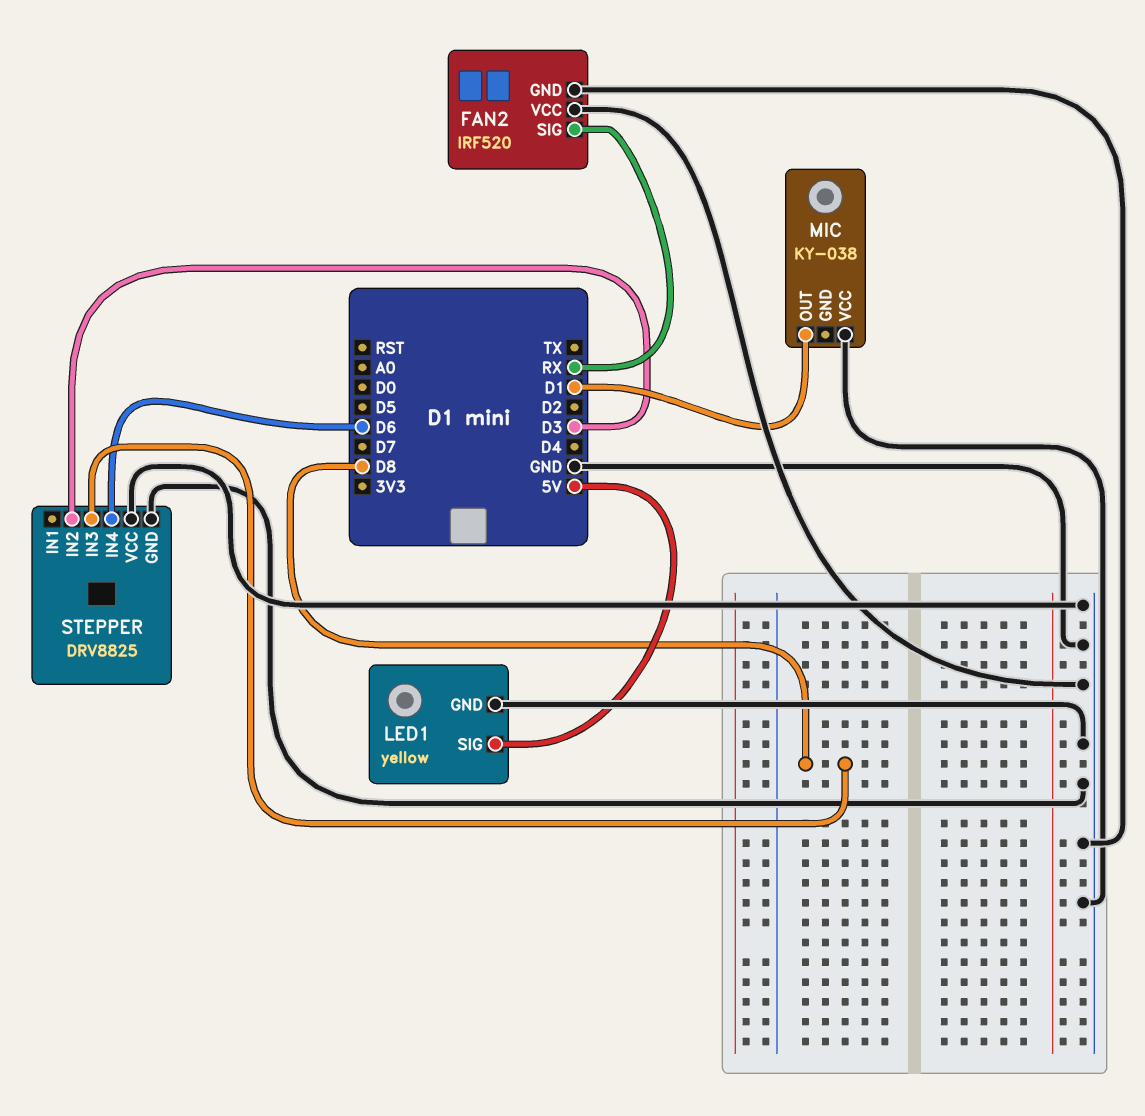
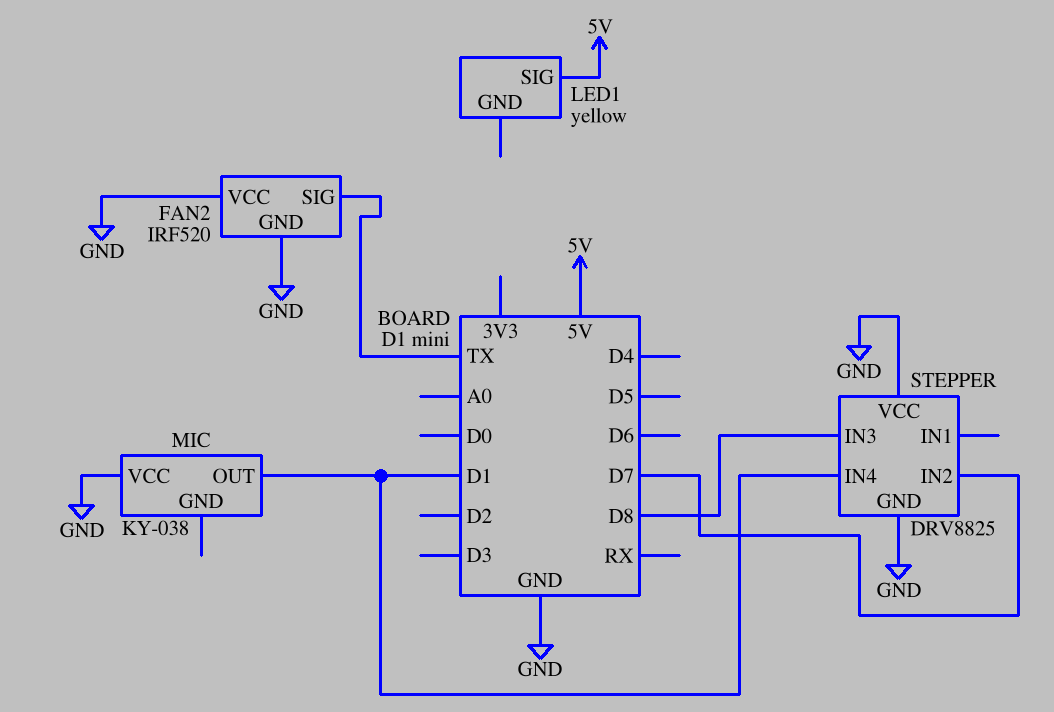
FAN2 pin SIG: RX -> TX
LED1 pin GND: GND -> none
STEPPER pin IN2: D3 -> D7
STEPPER pin IN4: D6 -> D1

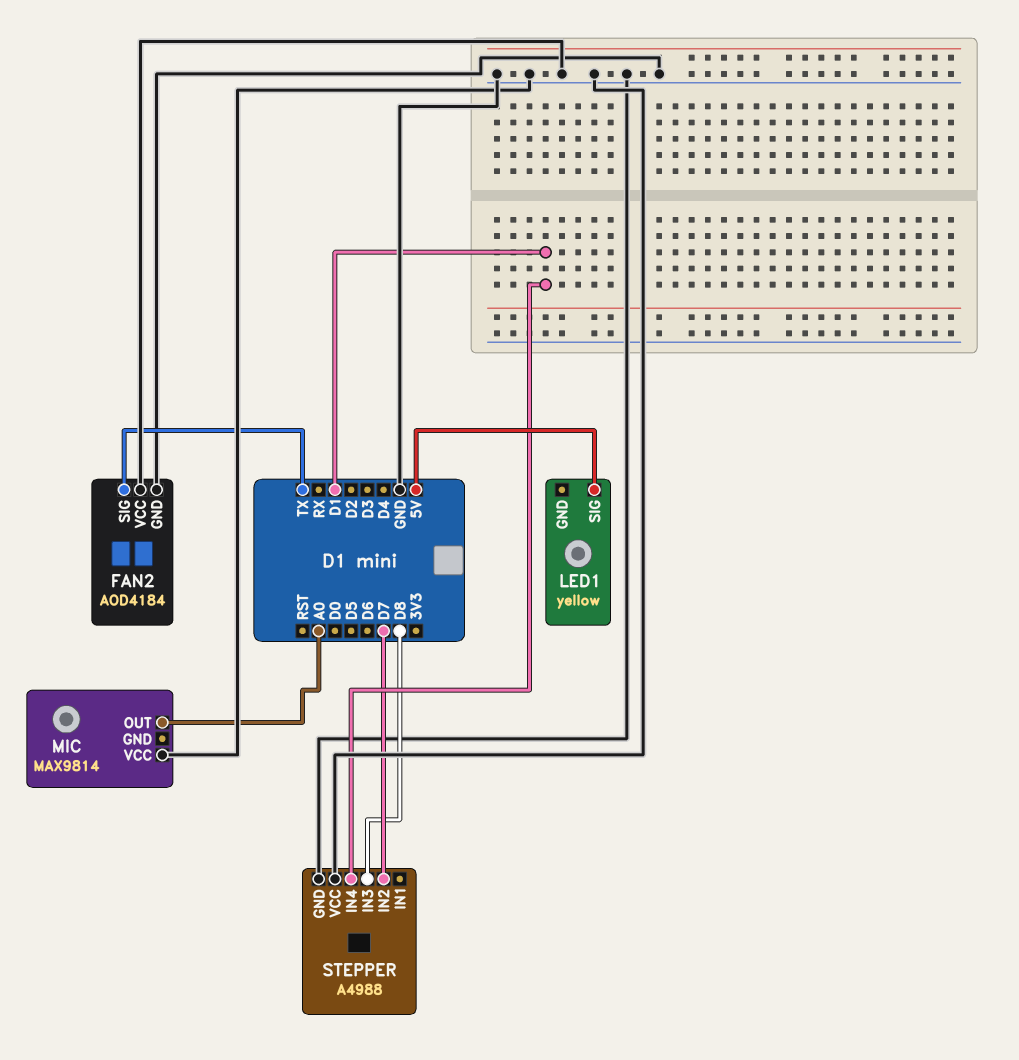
FAN2: IRF520 -> AOD4184
MIC: KY-038 -> MAX9814
MIC pin OUT: D1 -> A0
STEPPER: DRV8825 -> A4988

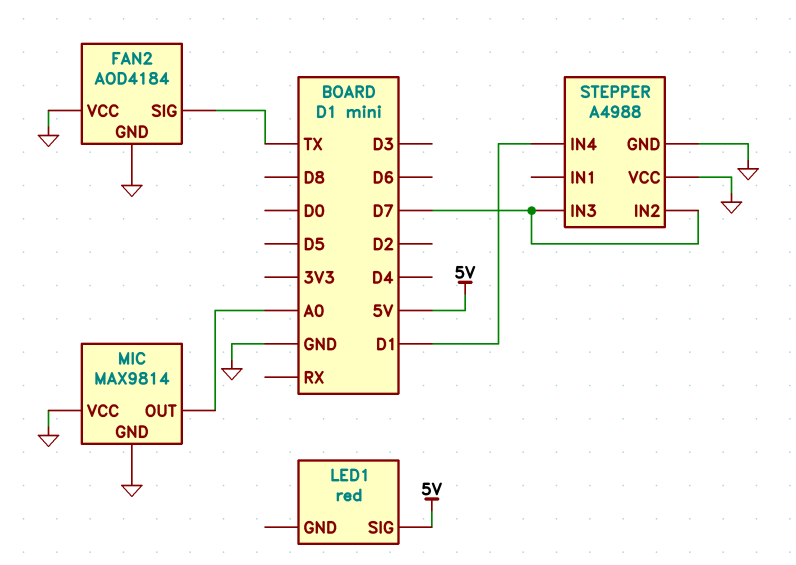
LED1: yellow -> red
MIC pin GND: none -> GND
STEPPER pin IN3: D8 -> D7

